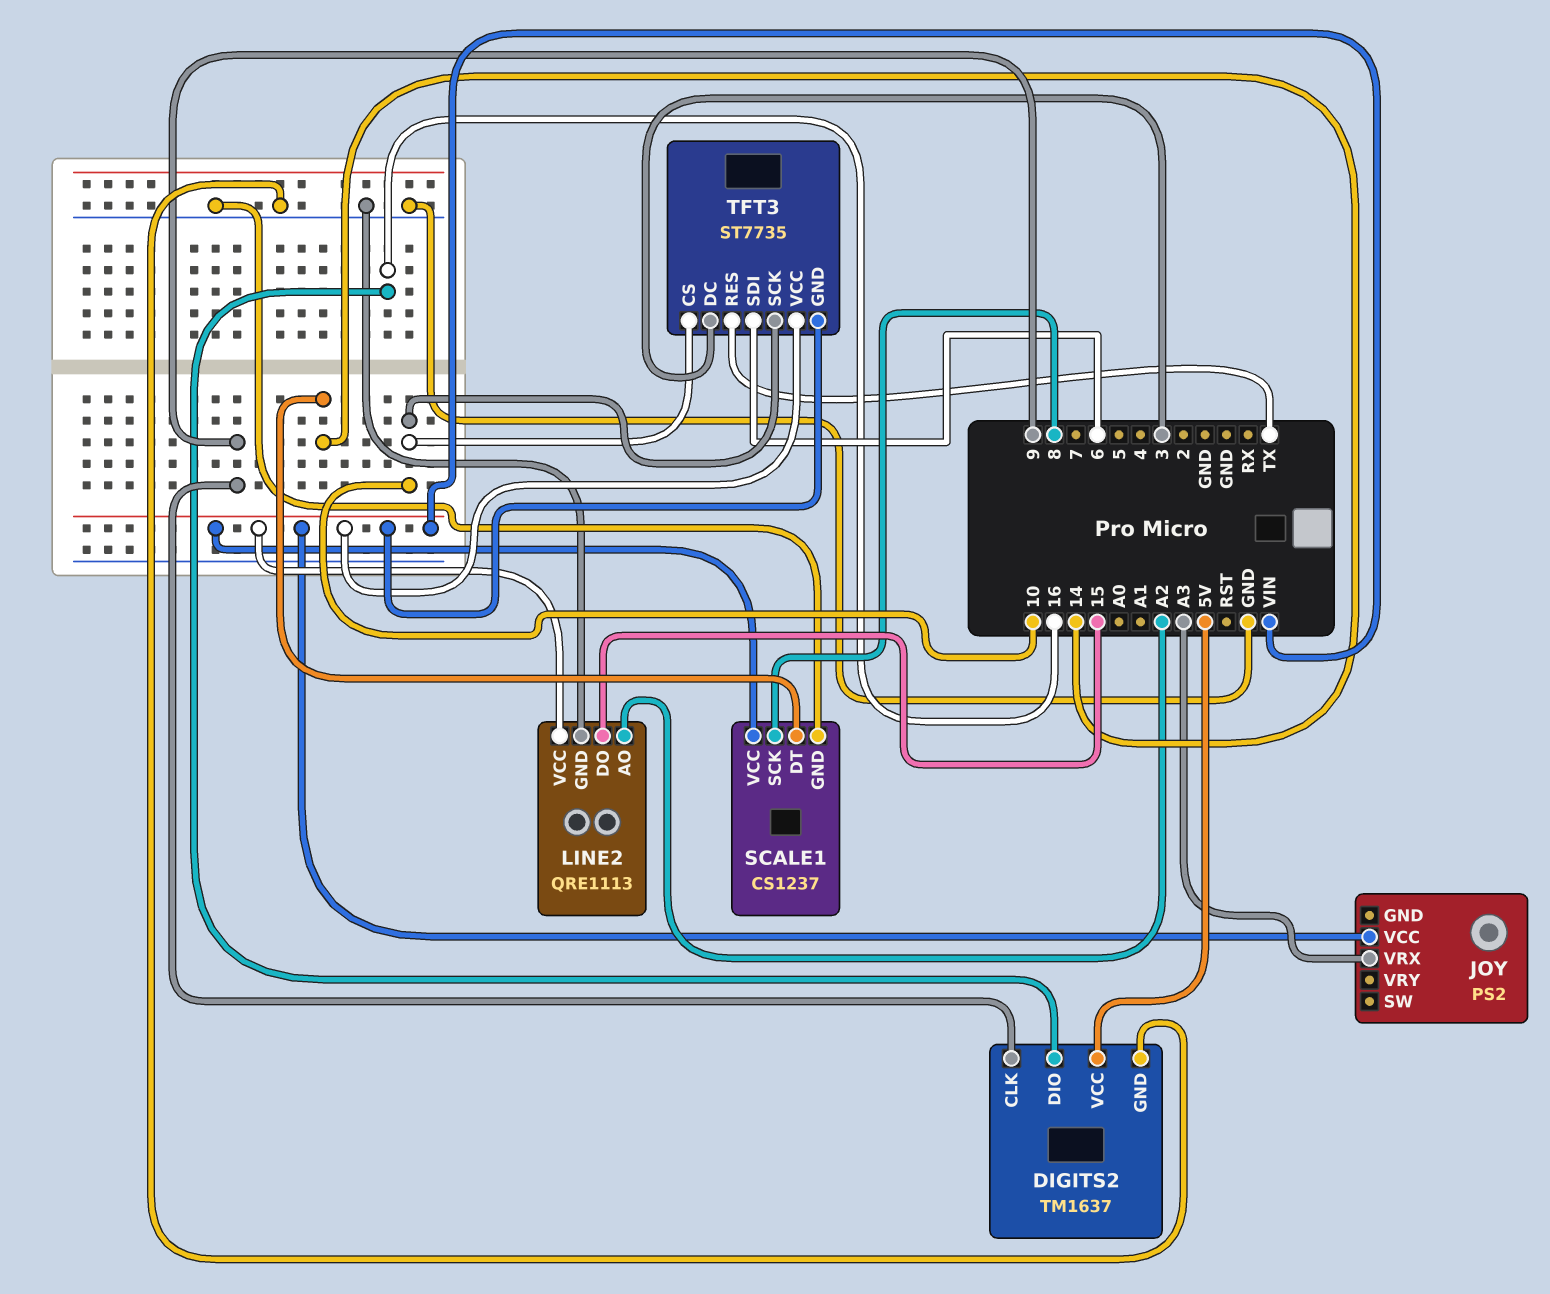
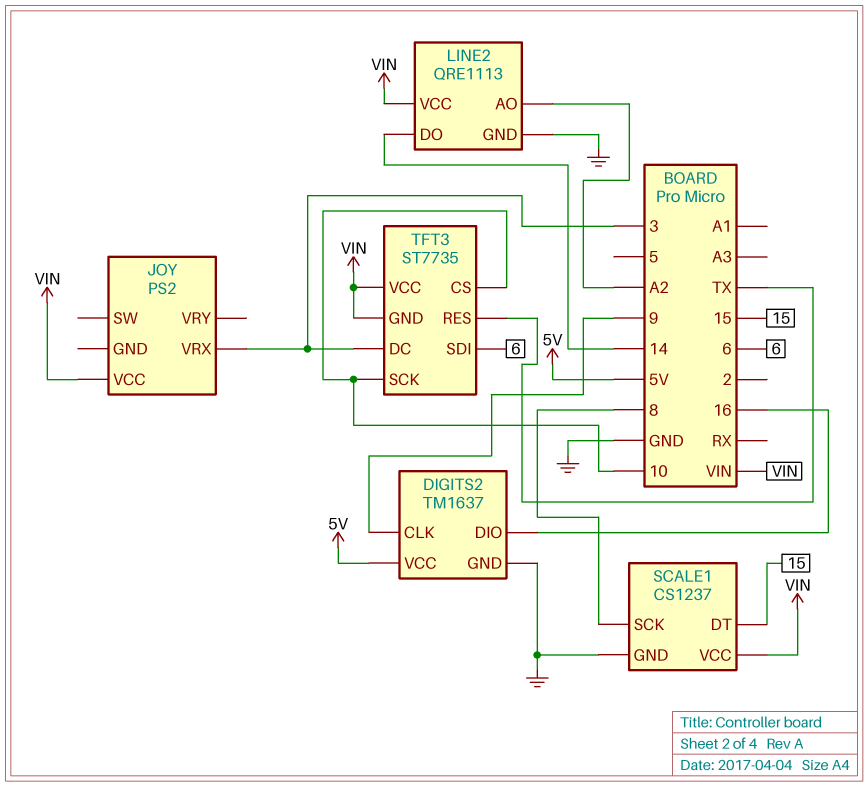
JOY pin VRX: A3 -> 3
LINE2 pin DO: 15 -> 14
SCALE1 pin DT: 14 -> 15

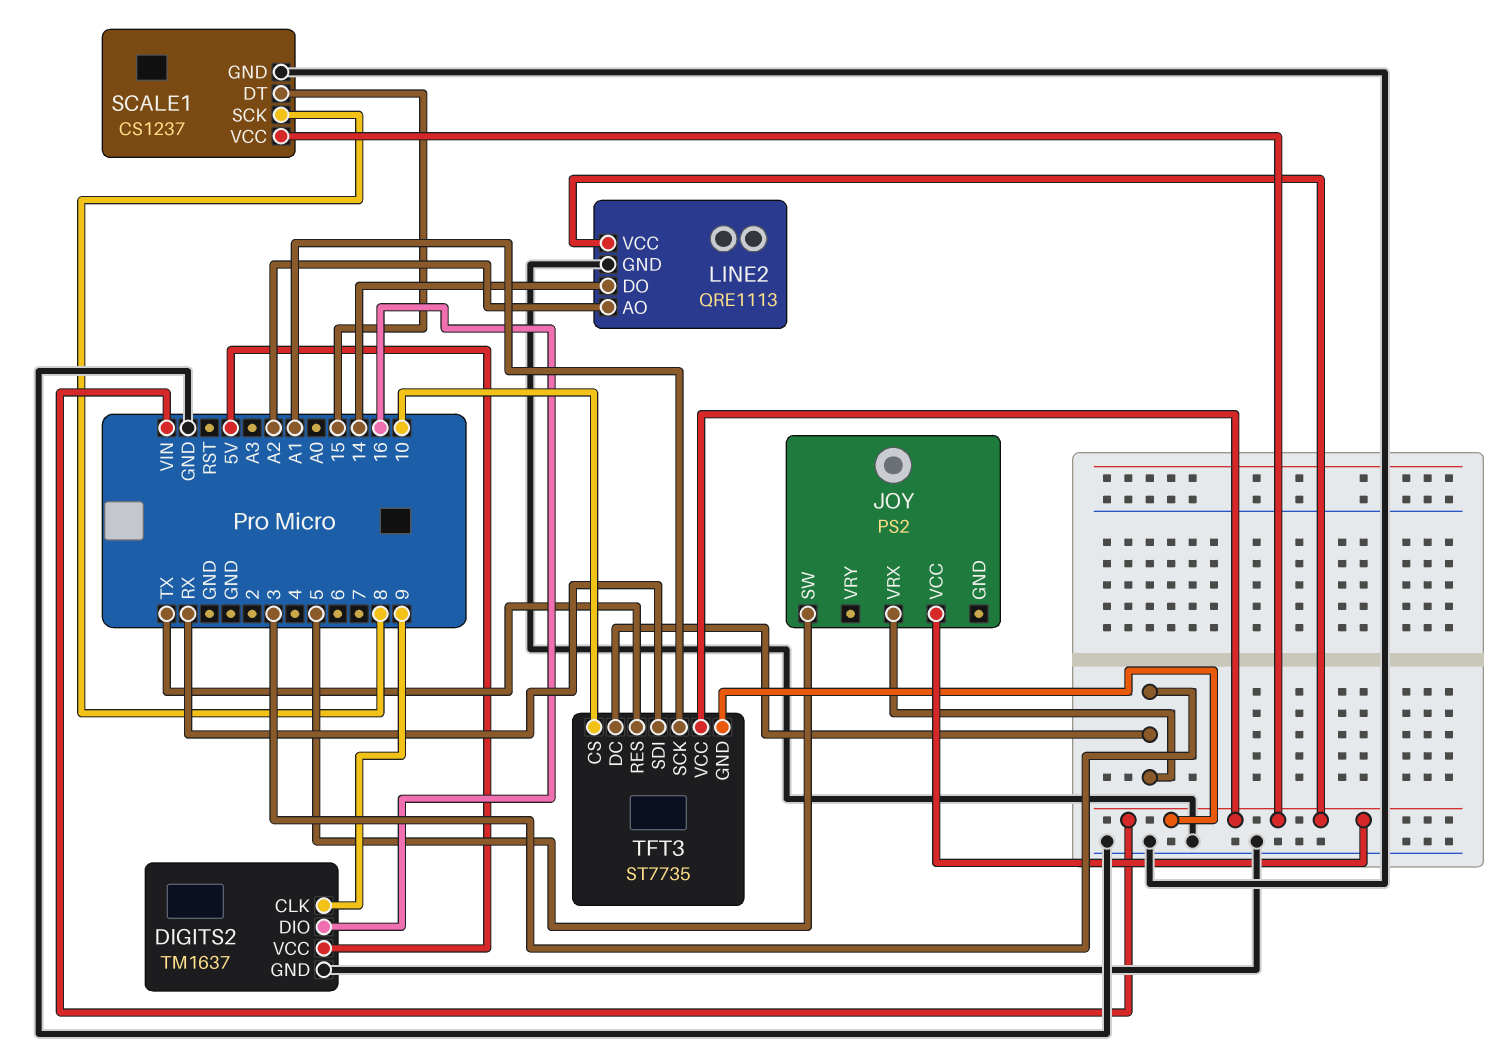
JOY pin SW: none -> 5
TFT3 pin SCK: 10 -> A1
TFT3 pin SDI: 6 -> RX

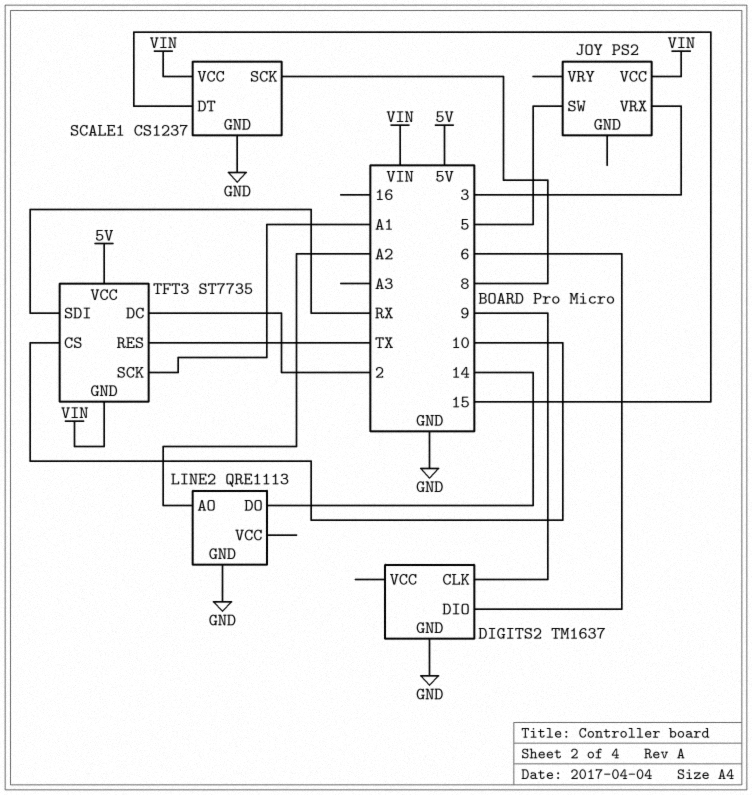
DIGITS2 pin DIO: 16 -> 6
DIGITS2 pin VCC: 5V -> none
LINE2 pin VCC: VIN -> none
TFT3 pin DC: 3 -> 2
TFT3 pin VCC: VIN -> 5V

